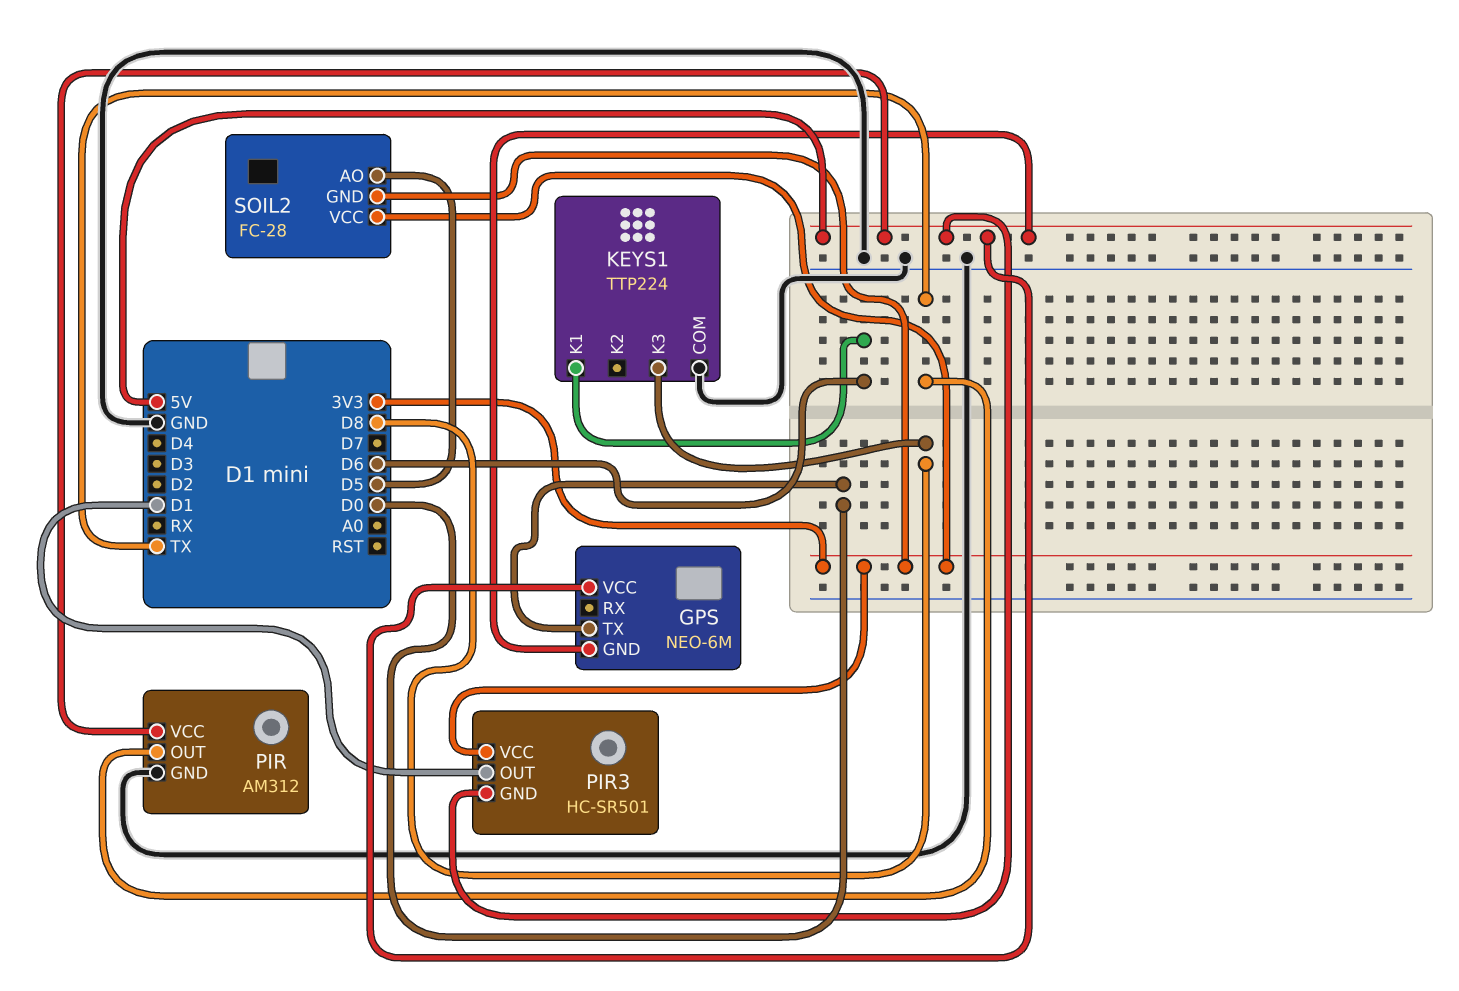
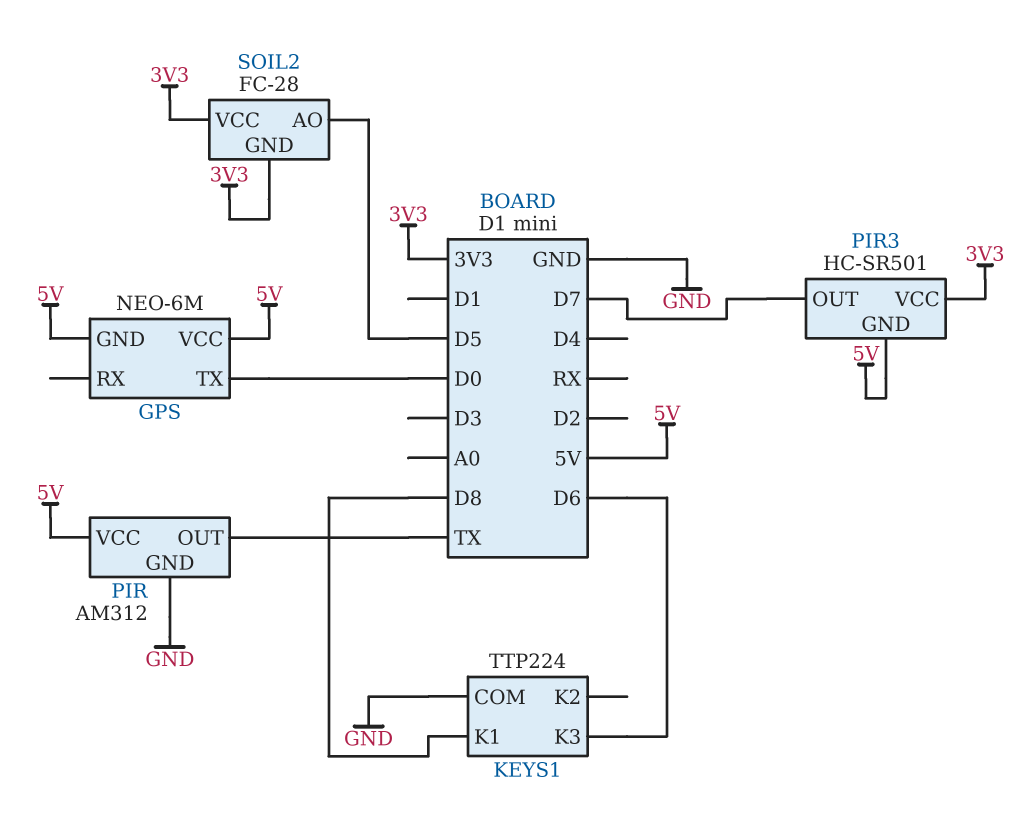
KEYS1 pin K1: D6 -> D8
KEYS1 pin K3: D8 -> D6
PIR3 pin OUT: D1 -> D7

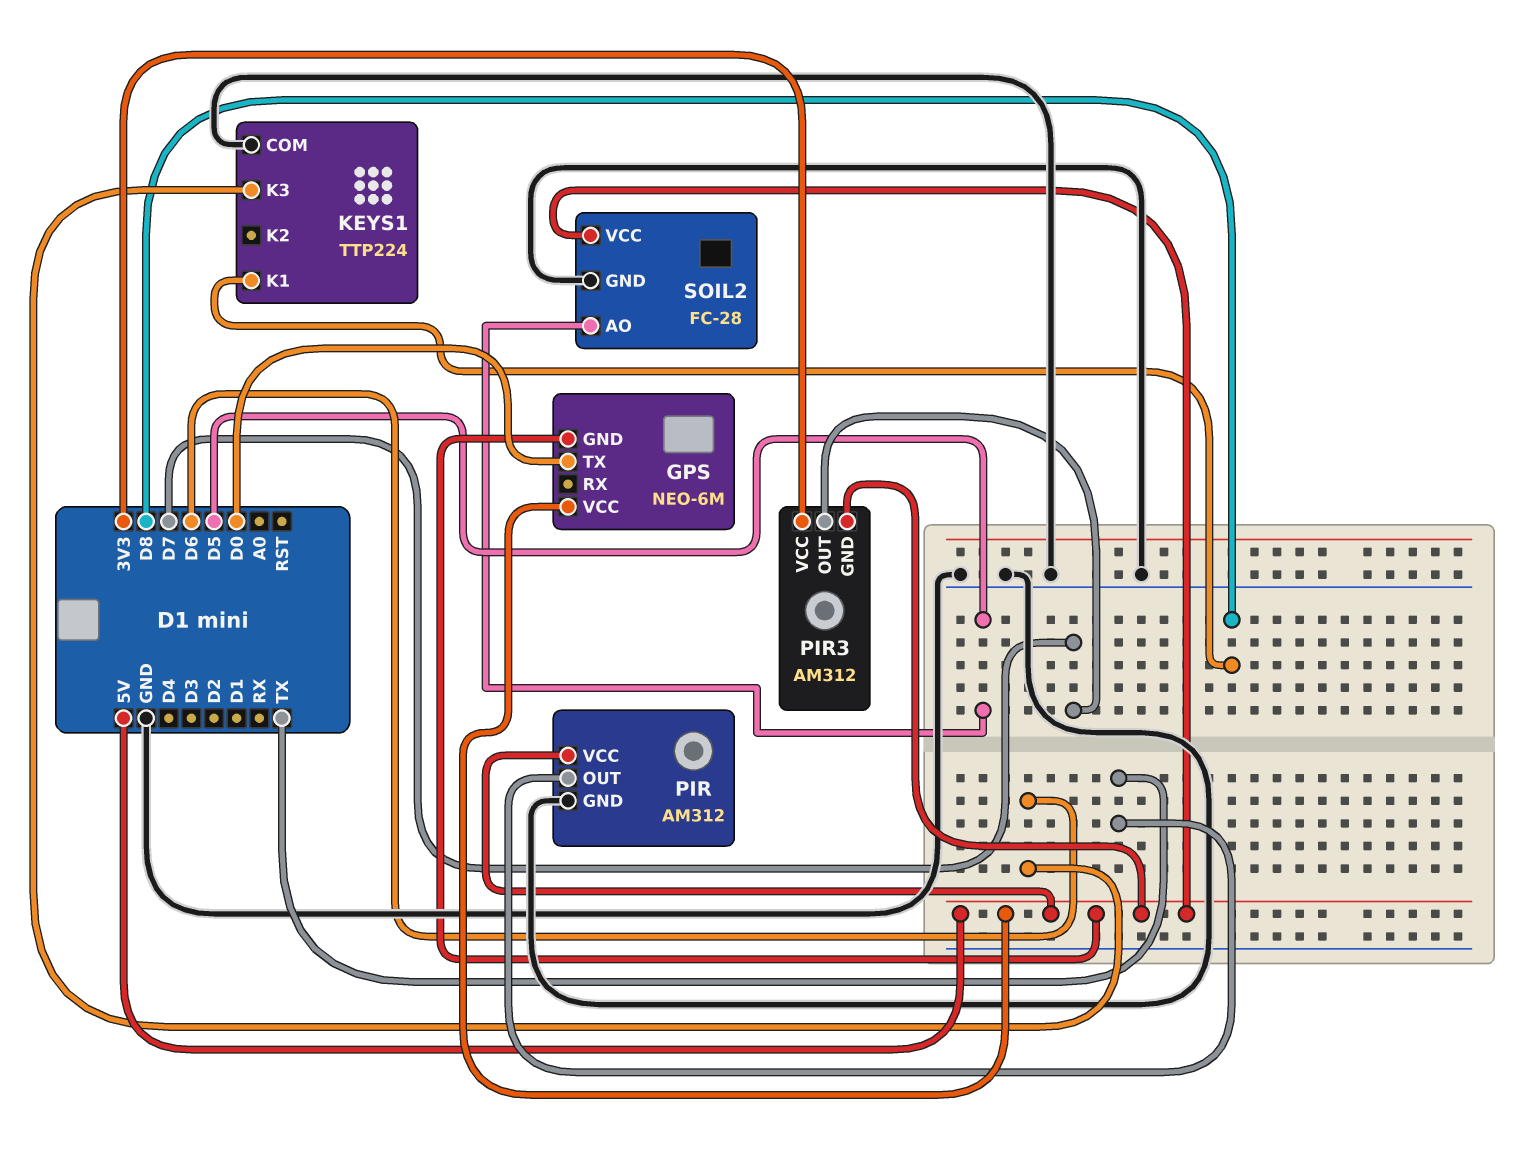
PIR3: HC-SR501 -> AM312
SOIL2 pin GND: 3V3 -> GND
SOIL2 pin VCC: 3V3 -> 5V

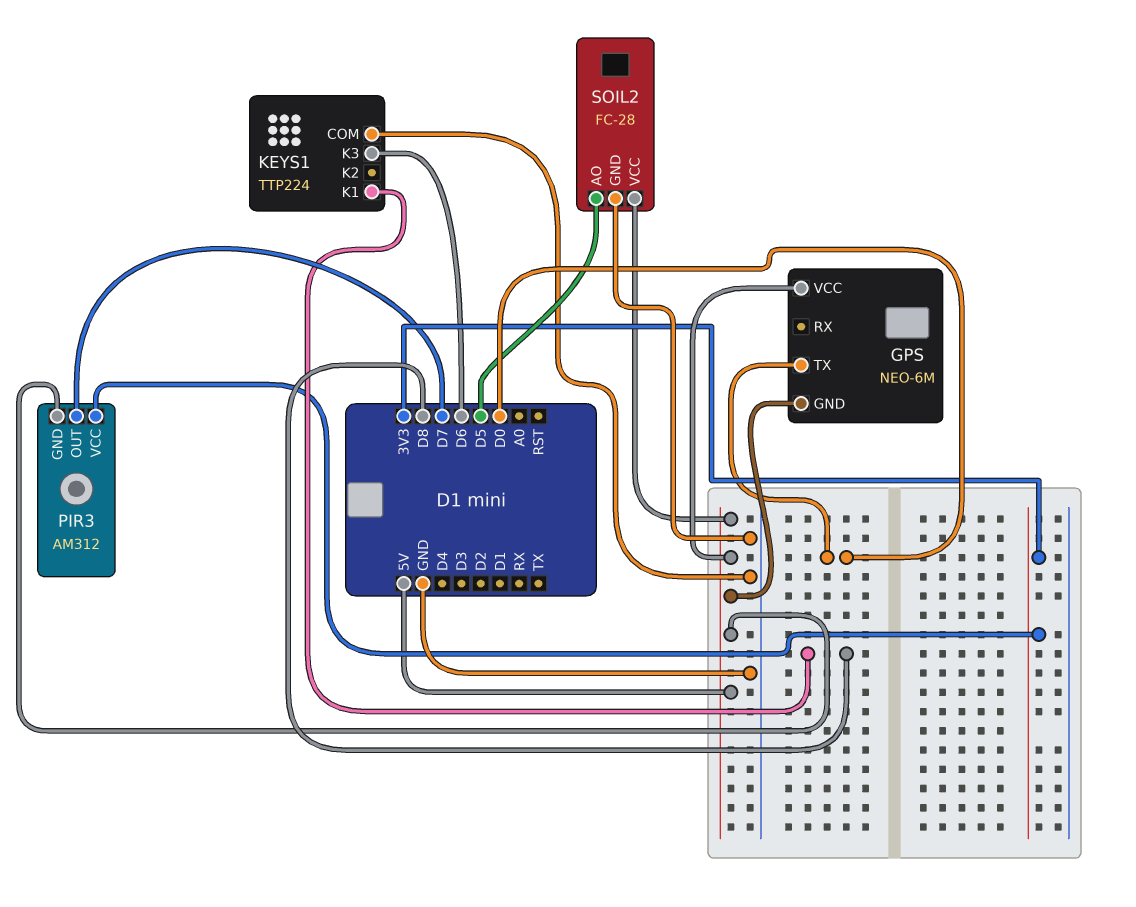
PIR: AM312 -> none
PIR pin GND: GND -> none
PIR pin OUT: TX -> none
PIR pin VCC: 5V -> none

